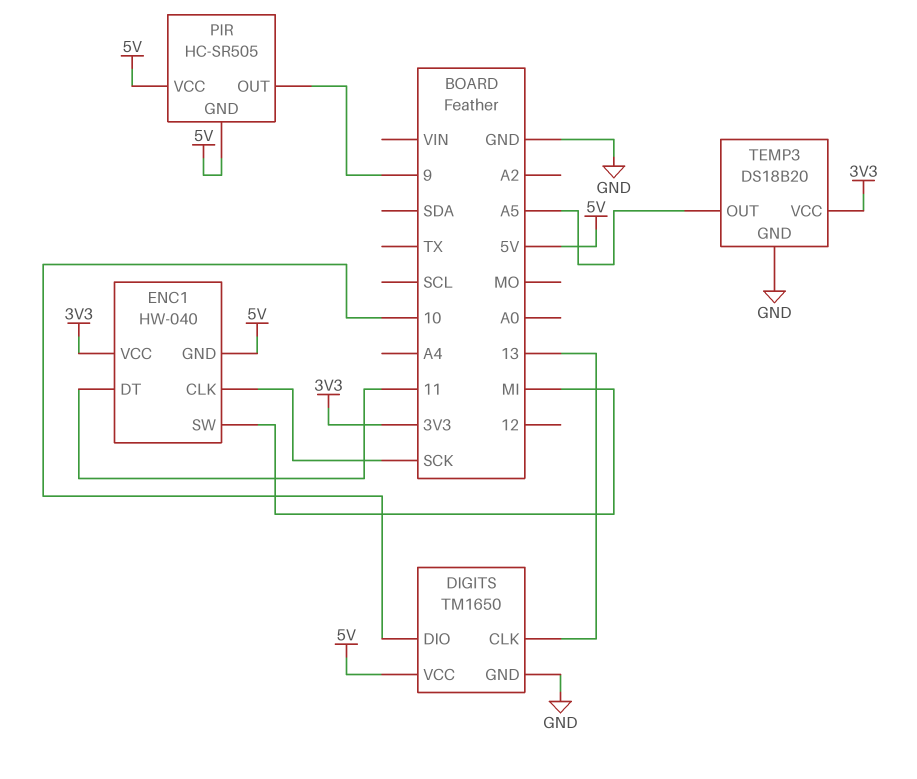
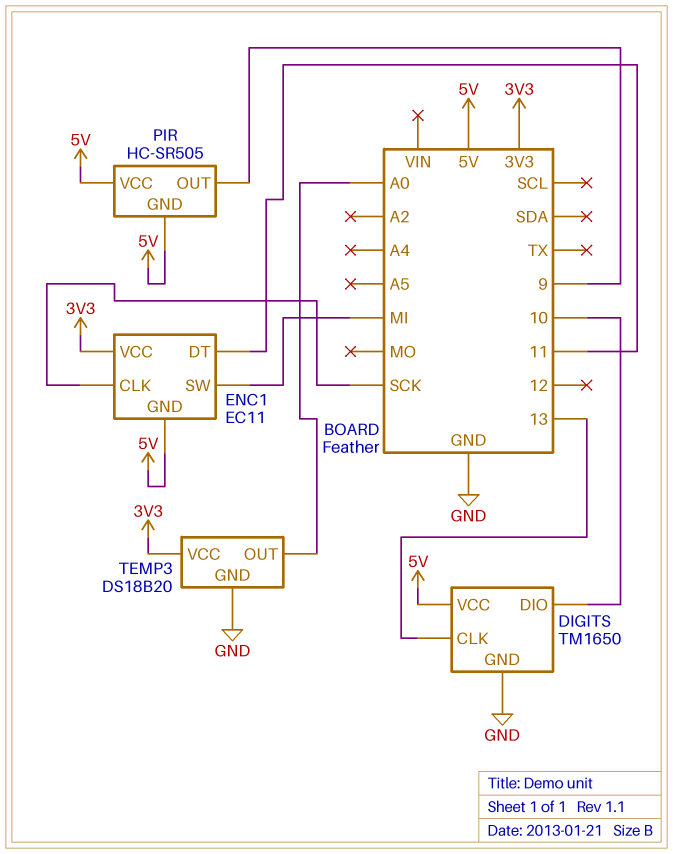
ENC1: HW-040 -> EC11
TEMP3 pin OUT: A5 -> A0

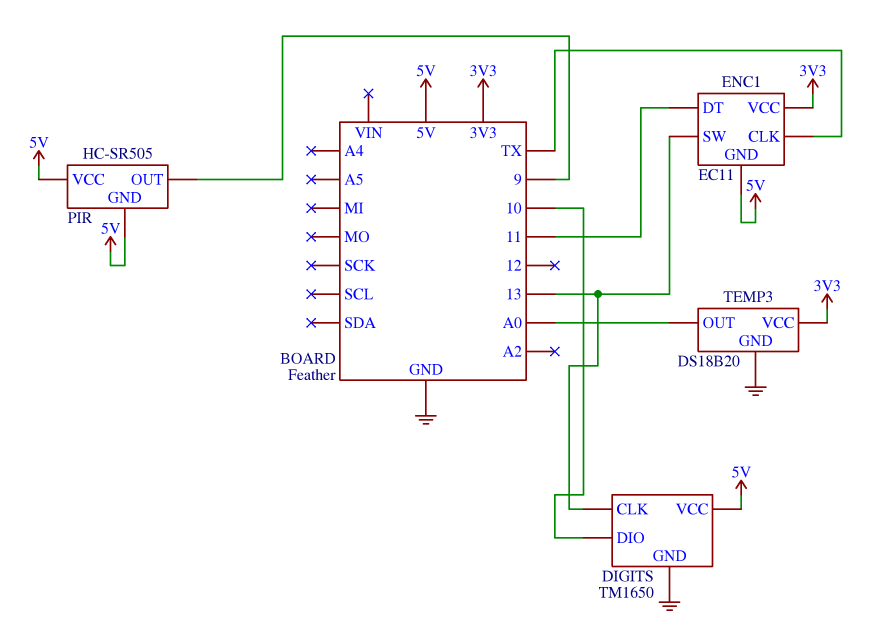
ENC1 pin CLK: SCK -> TX
ENC1 pin SW: MI -> 13

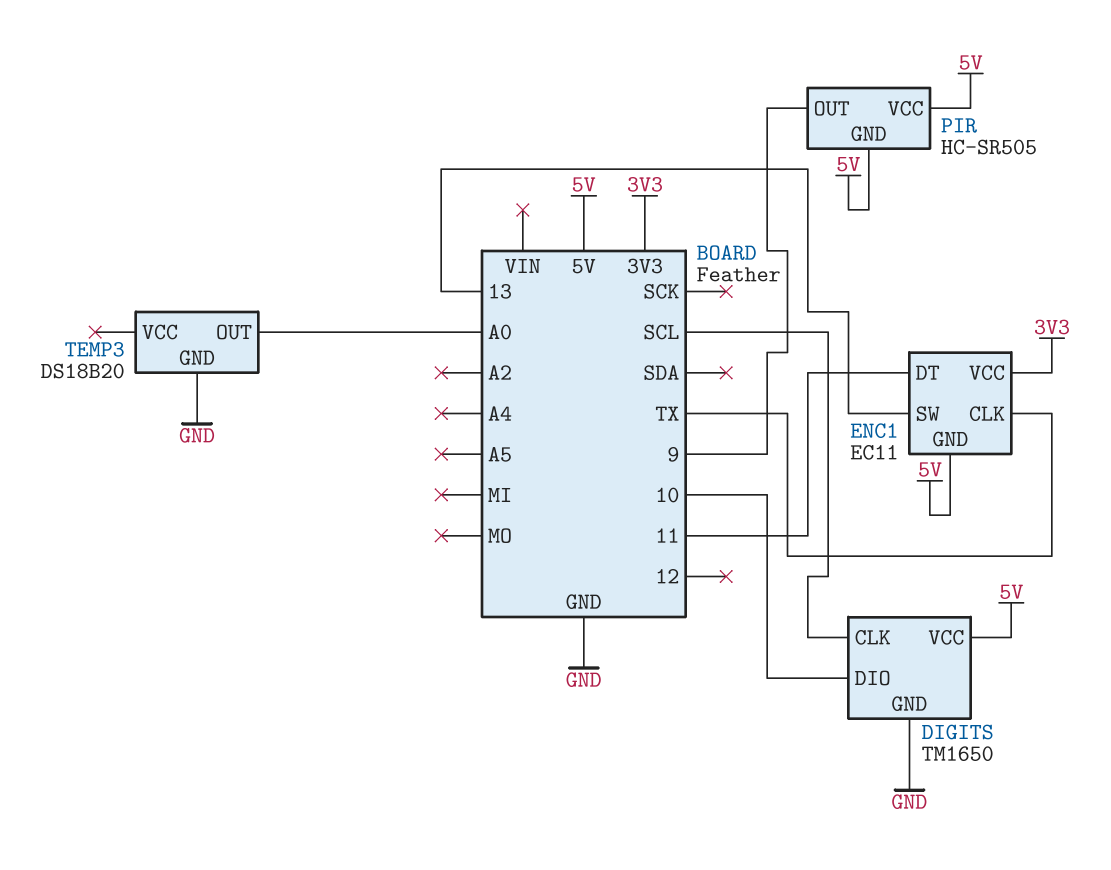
DIGITS pin CLK: 13 -> SCL
TEMP3 pin VCC: 3V3 -> none

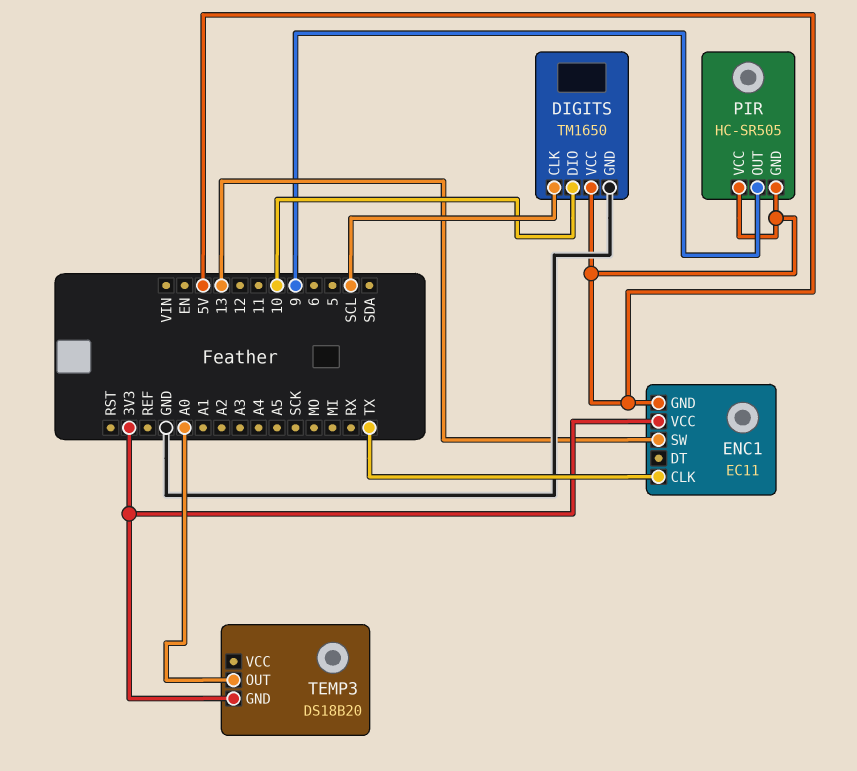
ENC1 pin DT: 11 -> none
TEMP3 pin GND: GND -> 3V3

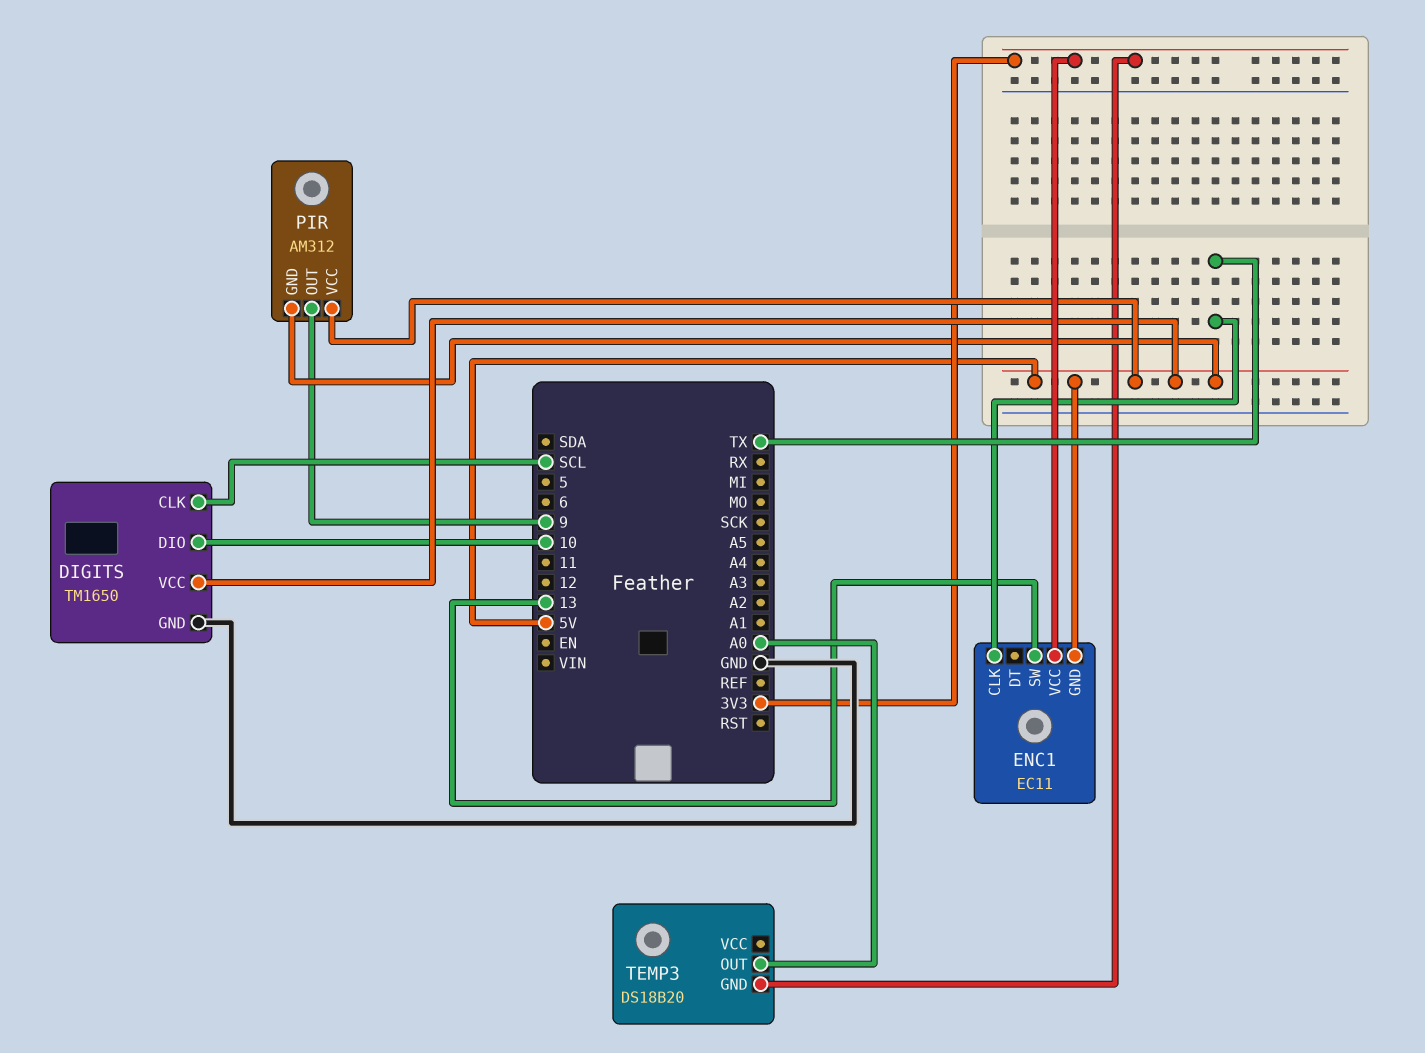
PIR: HC-SR505 -> AM312

